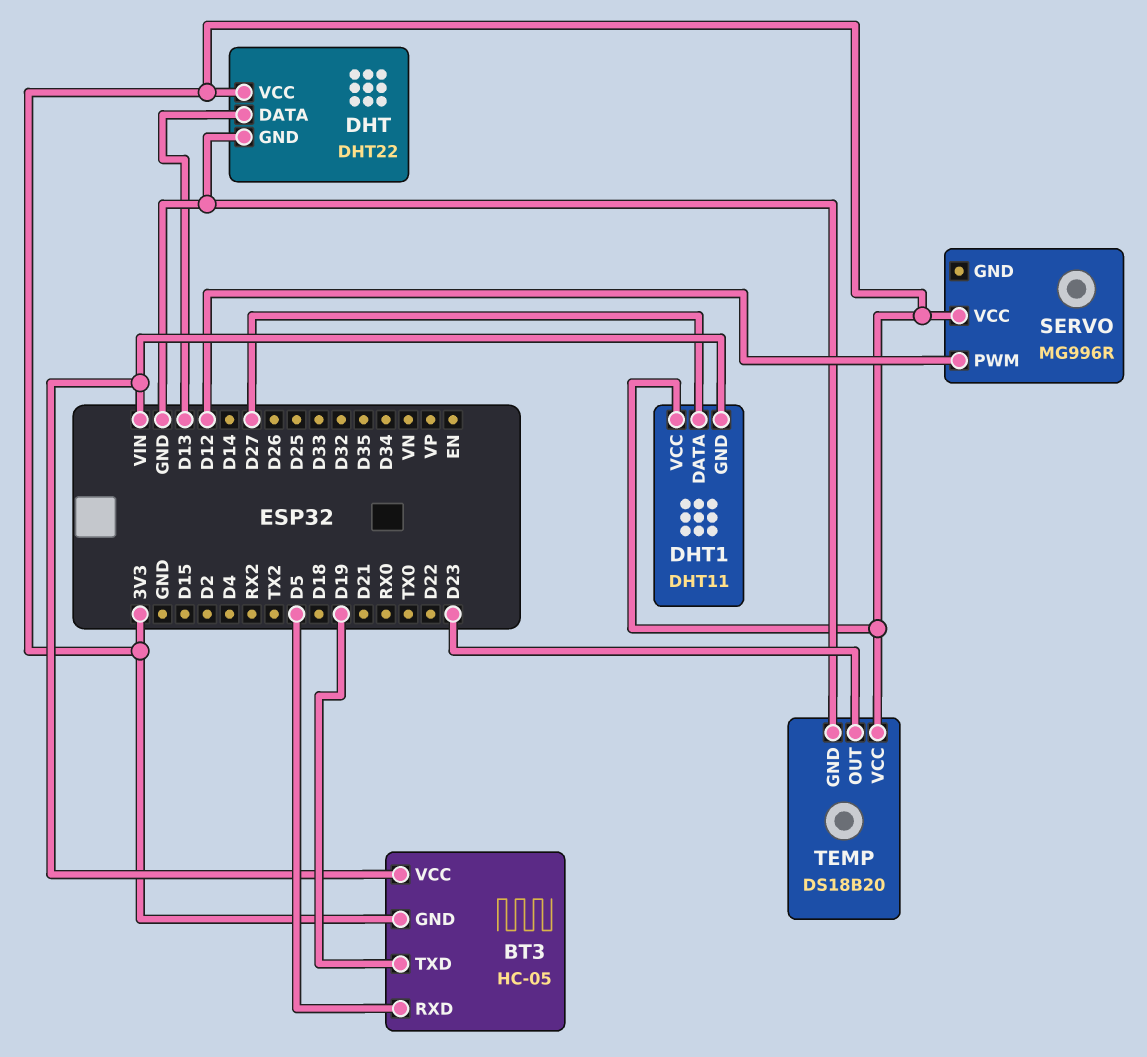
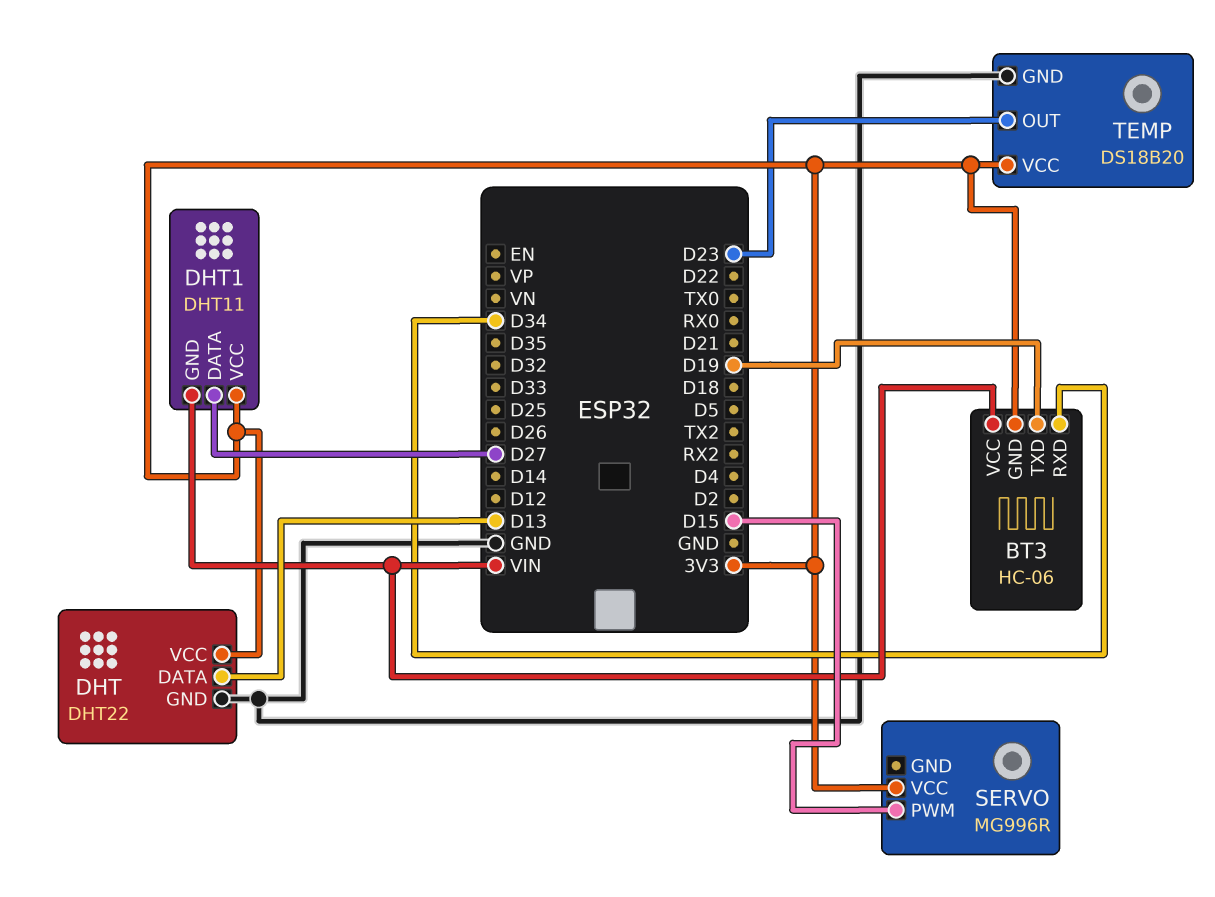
BT3: HC-05 -> HC-06
BT3 pin RXD: D5 -> D34
SERVO pin PWM: D12 -> D15

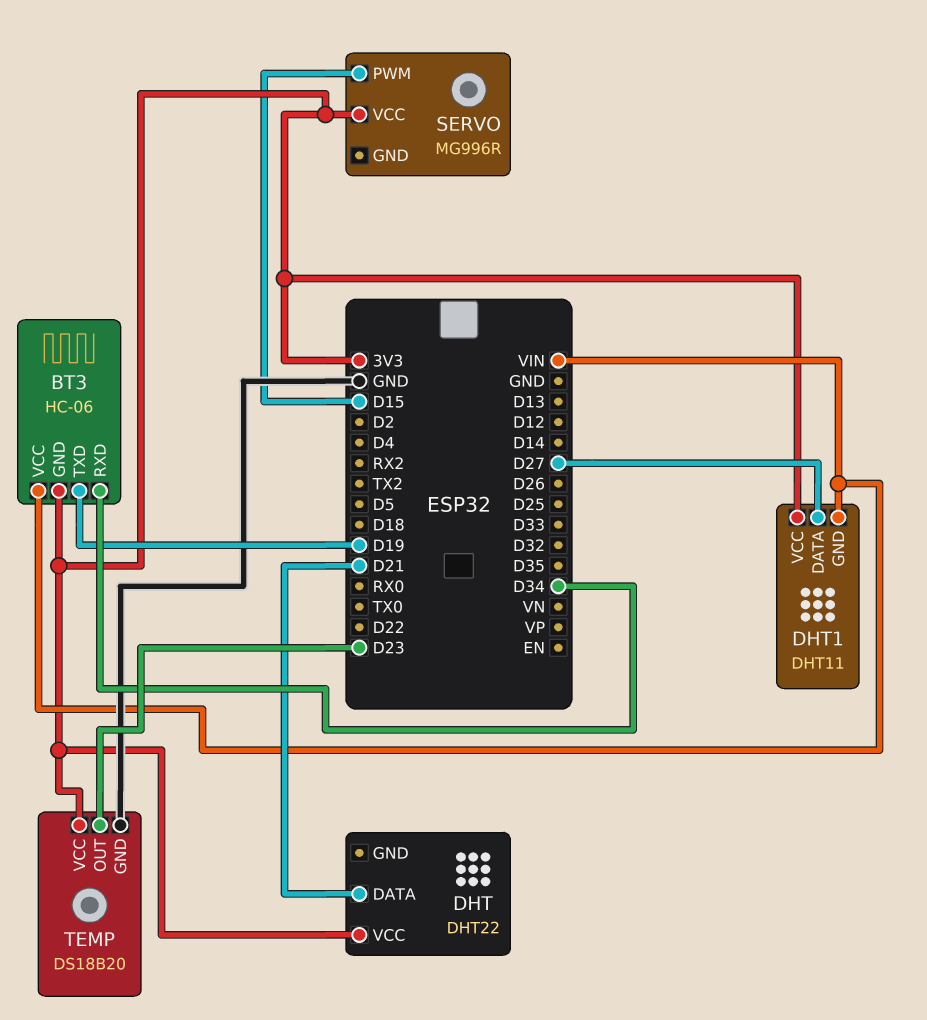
DHT pin DATA: D13 -> D21
DHT pin GND: GND -> none

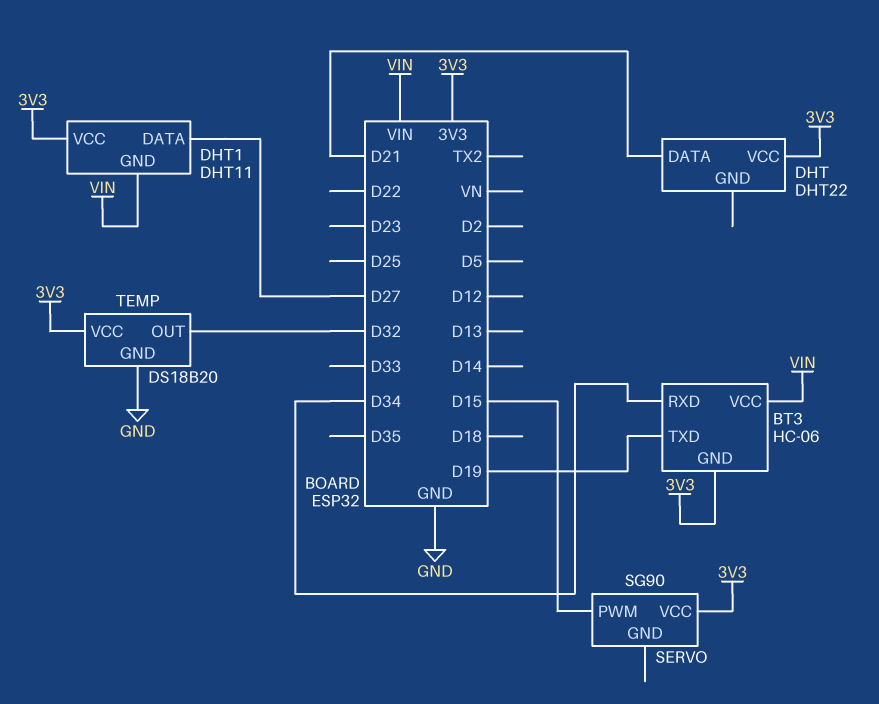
SERVO: MG996R -> SG90
TEMP pin OUT: D23 -> D32

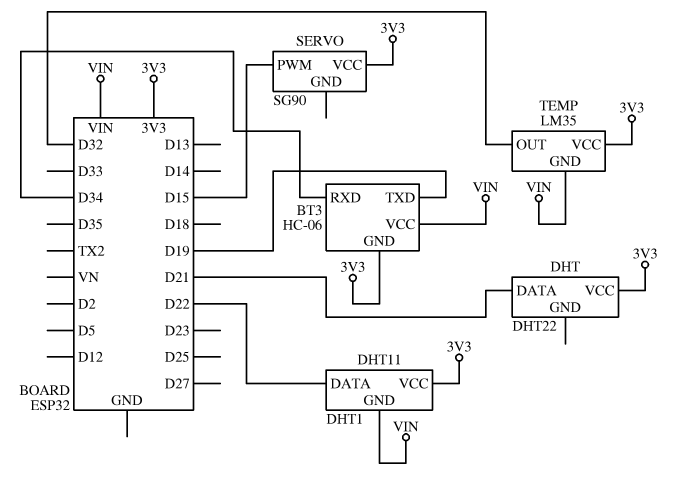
DHT1 pin DATA: D27 -> D22
TEMP: DS18B20 -> LM35
TEMP pin GND: GND -> VIN

